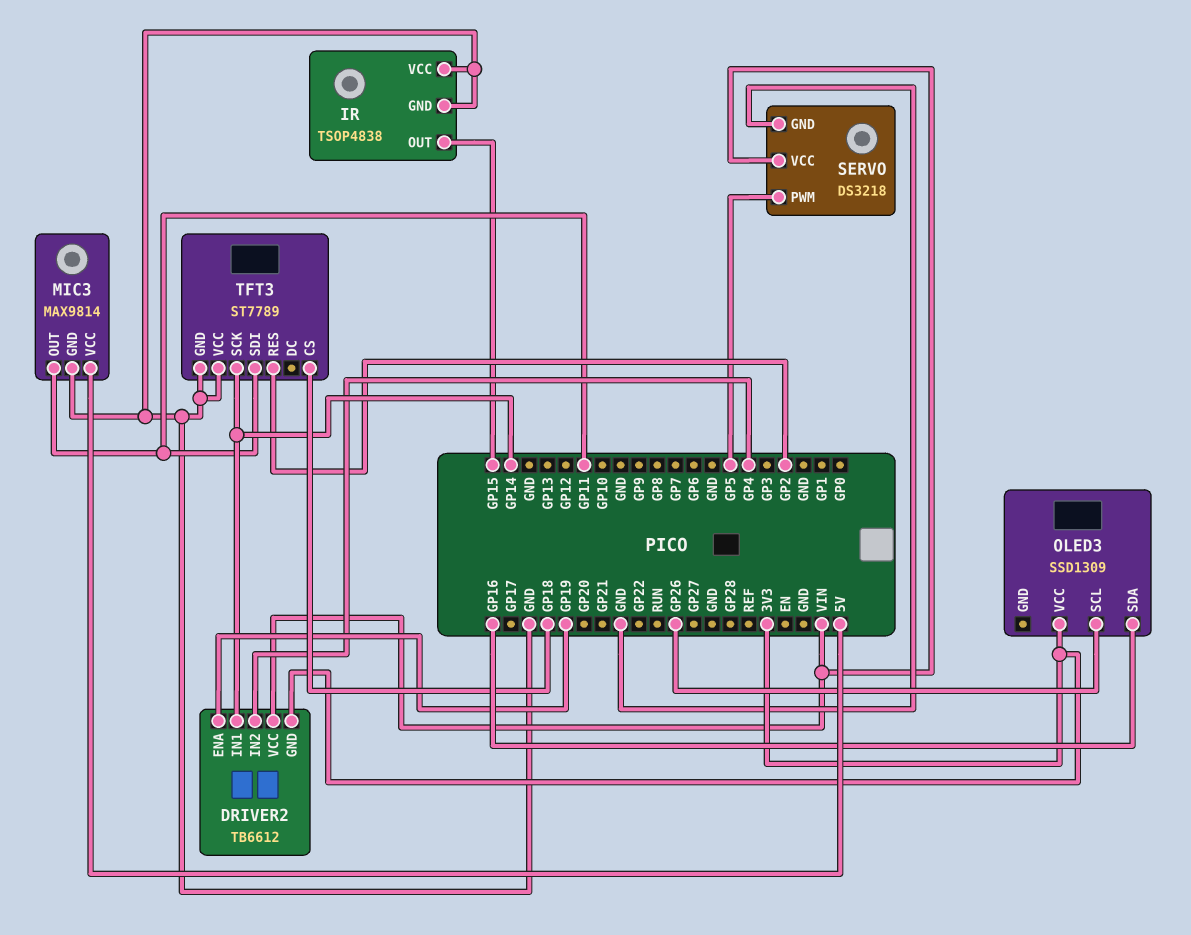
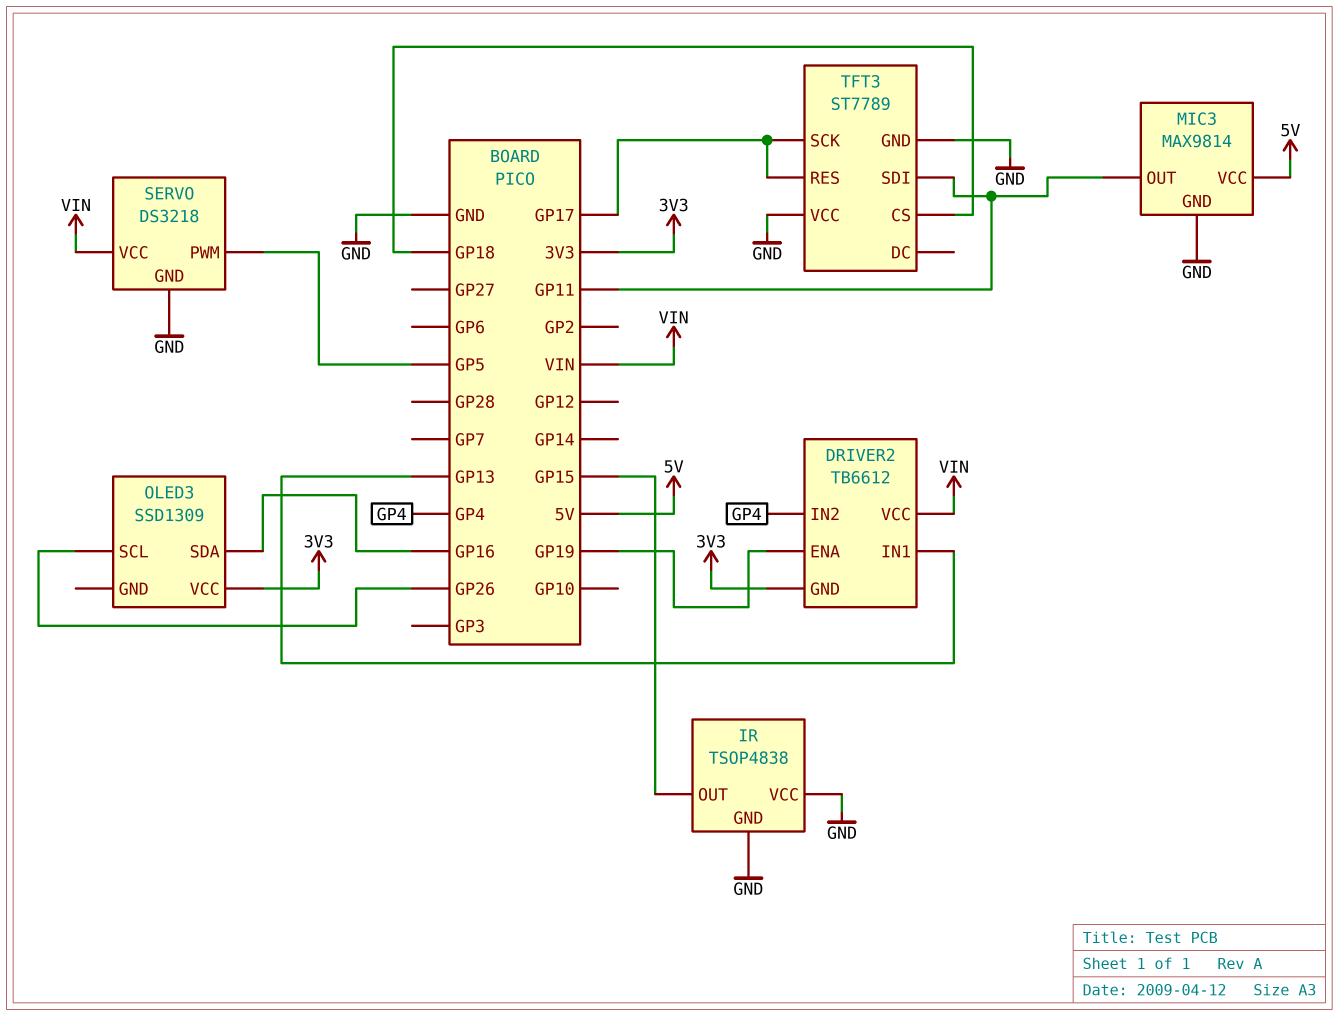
DRIVER2 pin IN1: GP14 -> GP13
TFT3 pin RES: GP2 -> GP17
TFT3 pin SCK: GP14 -> GP17

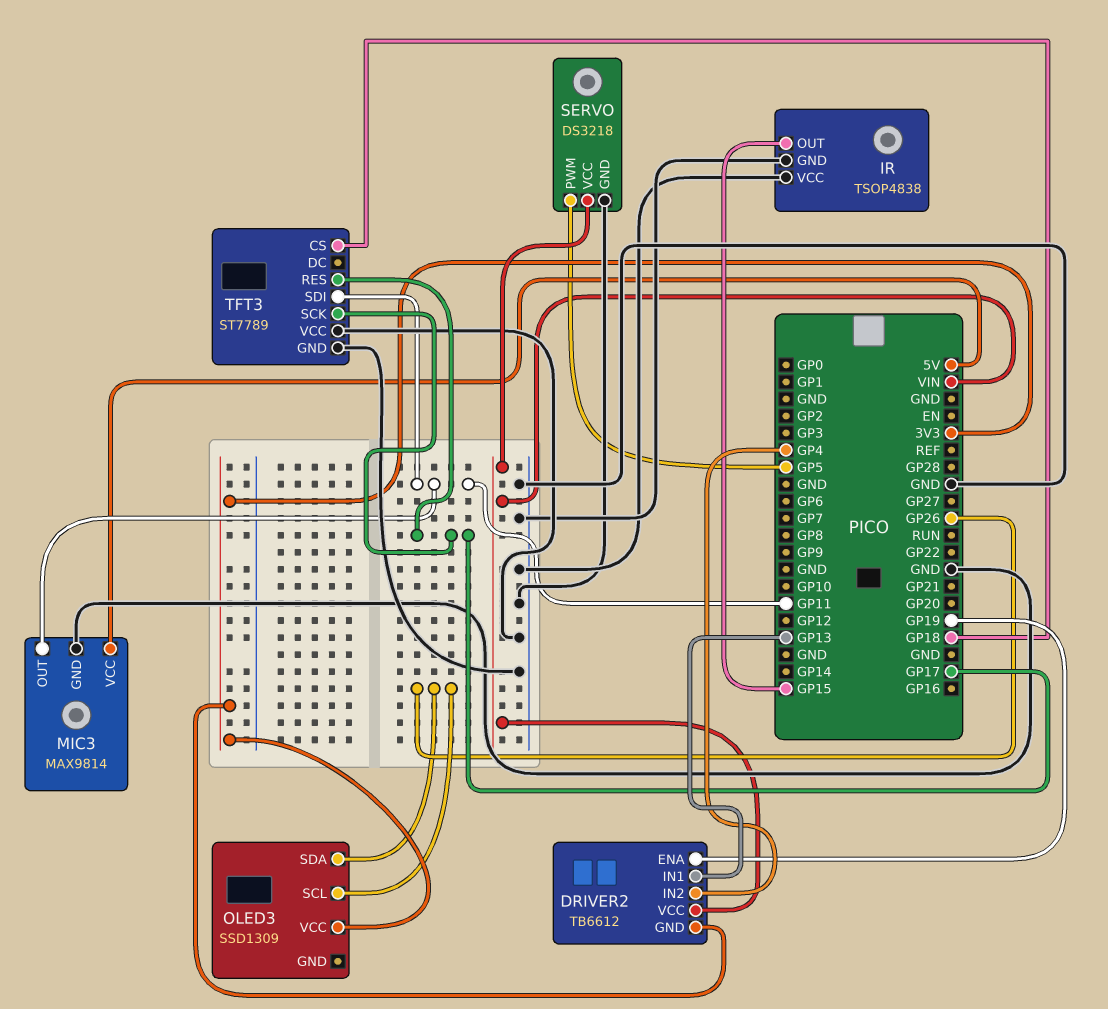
OLED3 pin SDA: GP16 -> GP26

